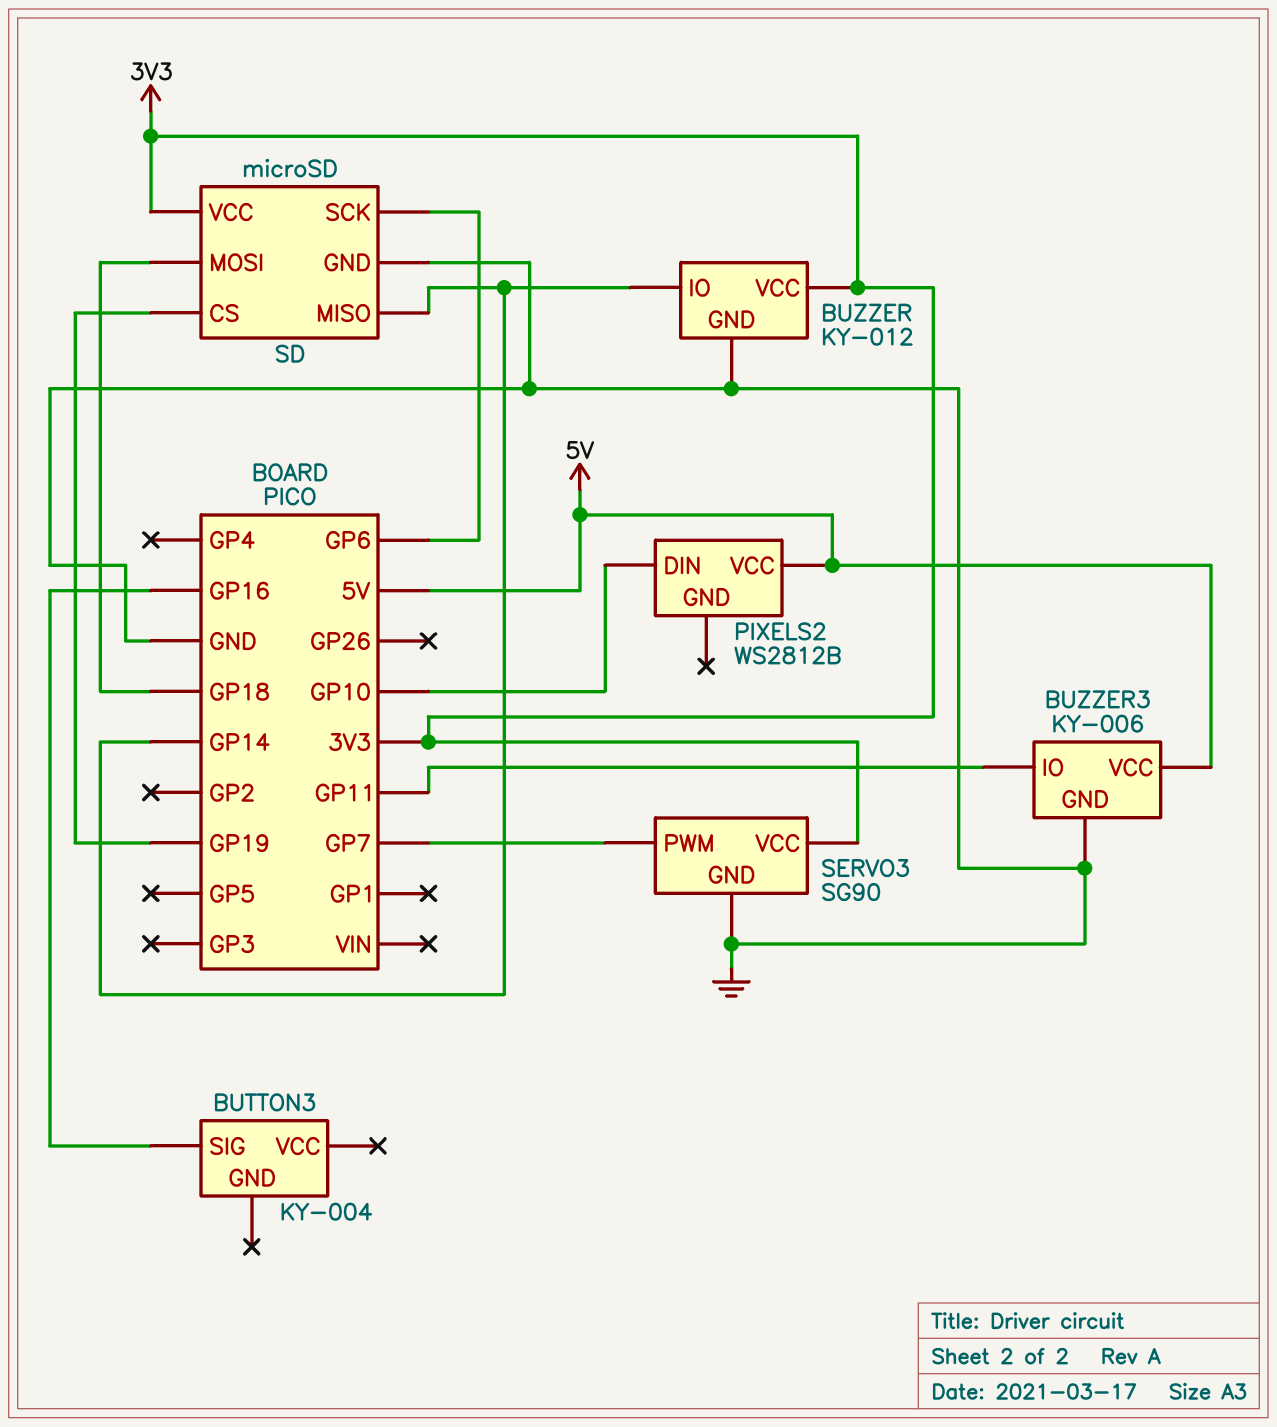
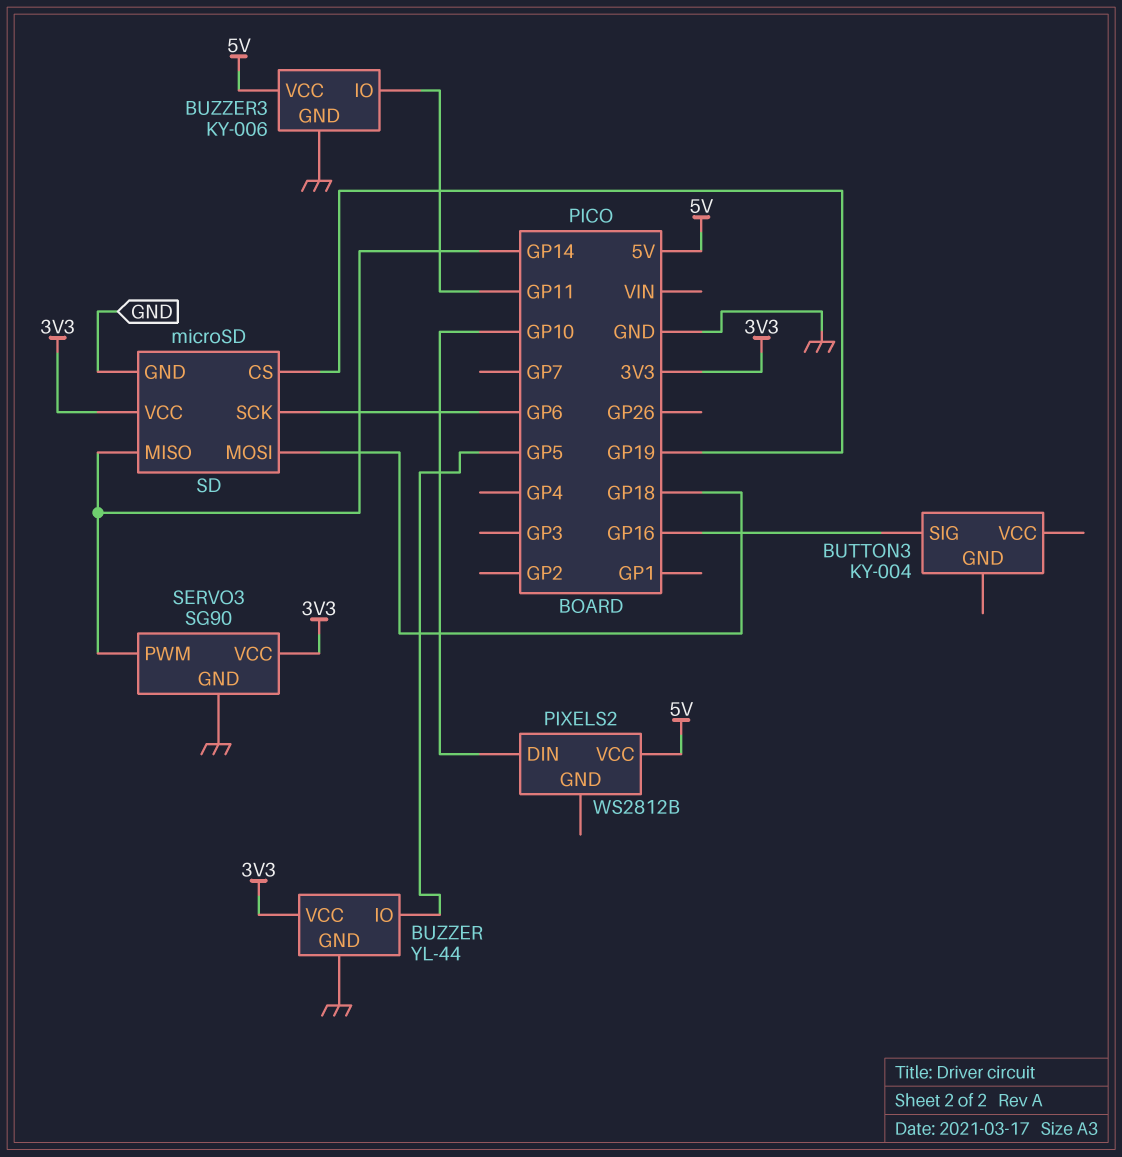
BUZZER: KY-012 -> YL-44
BUZZER pin IO: GP14 -> GP5
SERVO3 pin PWM: GP7 -> GP14

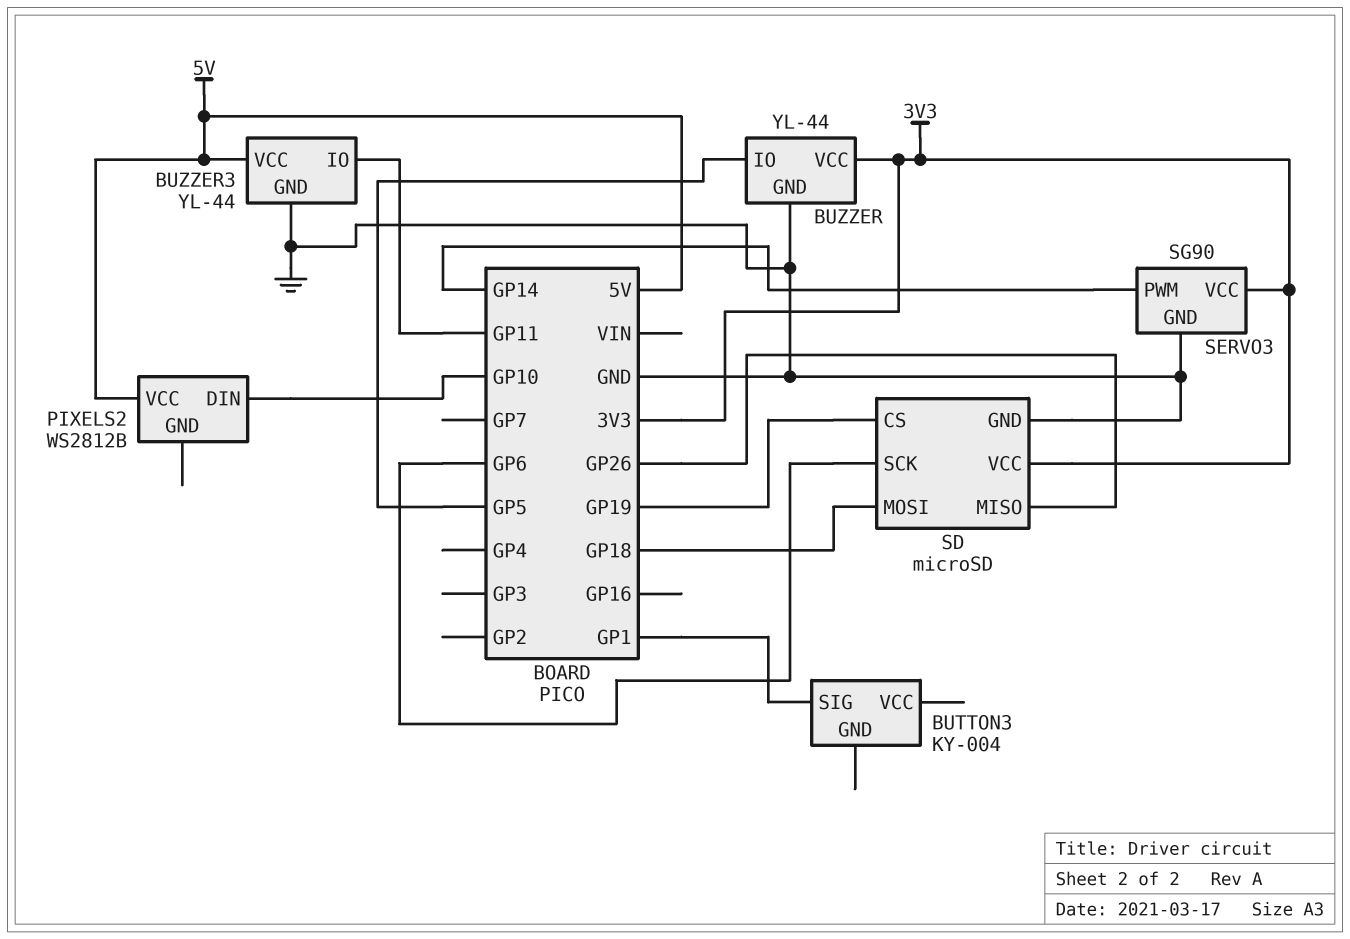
BUTTON3 pin SIG: GP16 -> GP1
BUZZER3: KY-006 -> YL-44
SD pin MISO: GP14 -> GP26

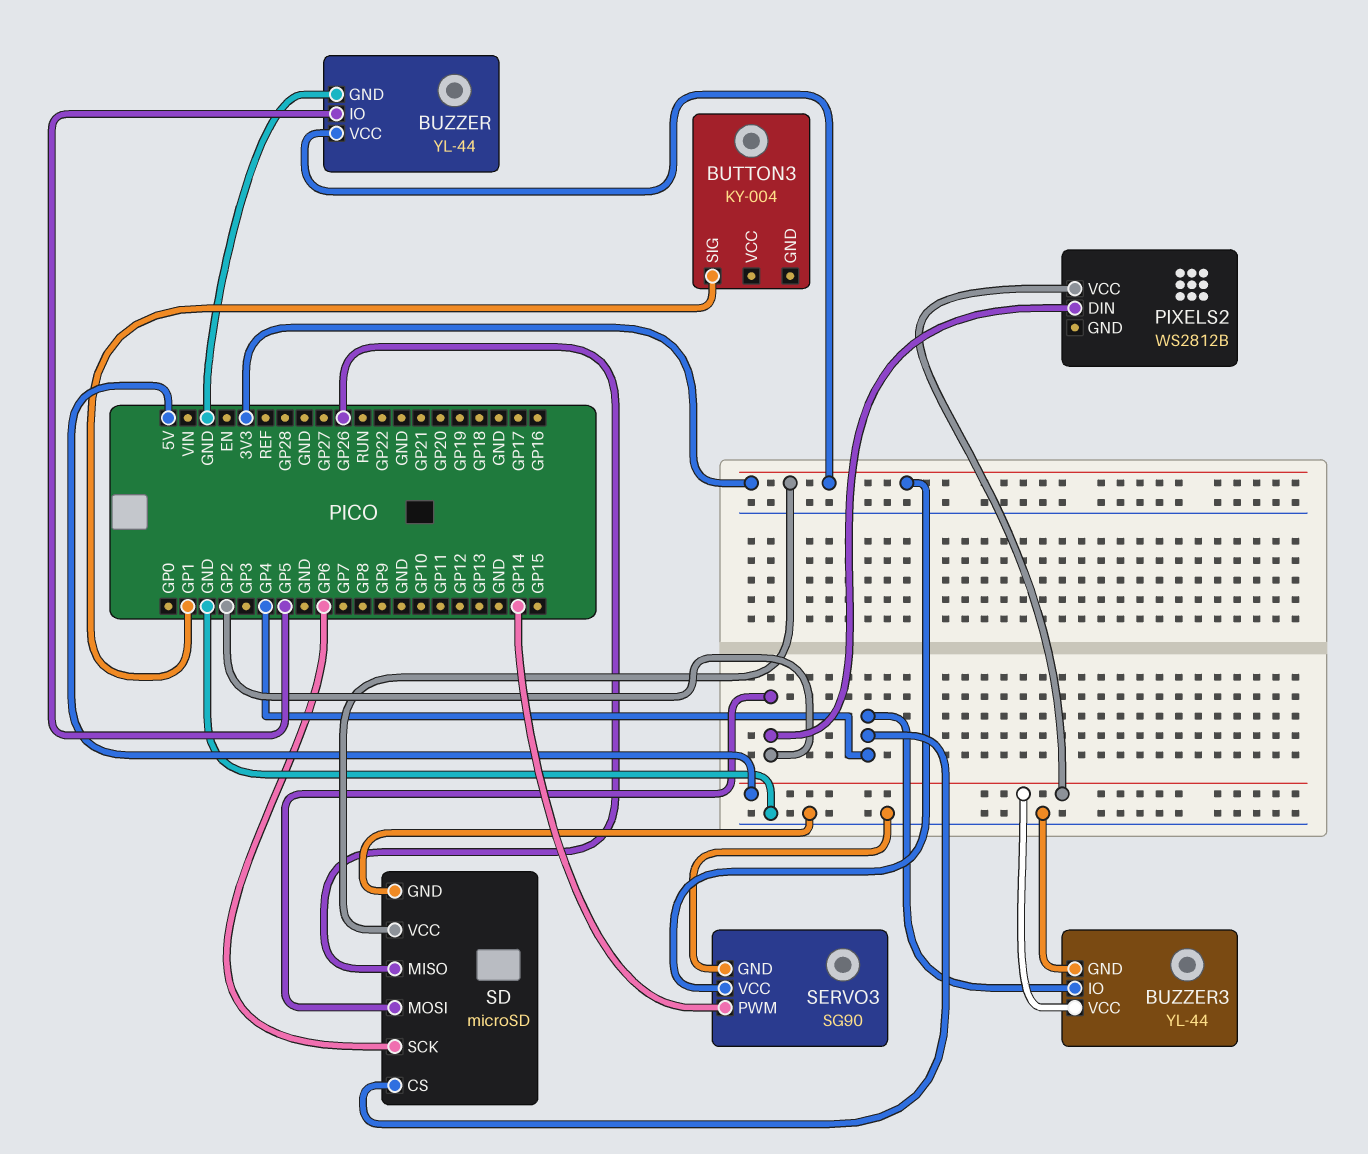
BUZZER3 pin IO: GP11 -> GP4
PIXELS2 pin DIN: GP10 -> GP2
SD pin CS: GP19 -> GP4
SD pin MOSI: GP18 -> GP2

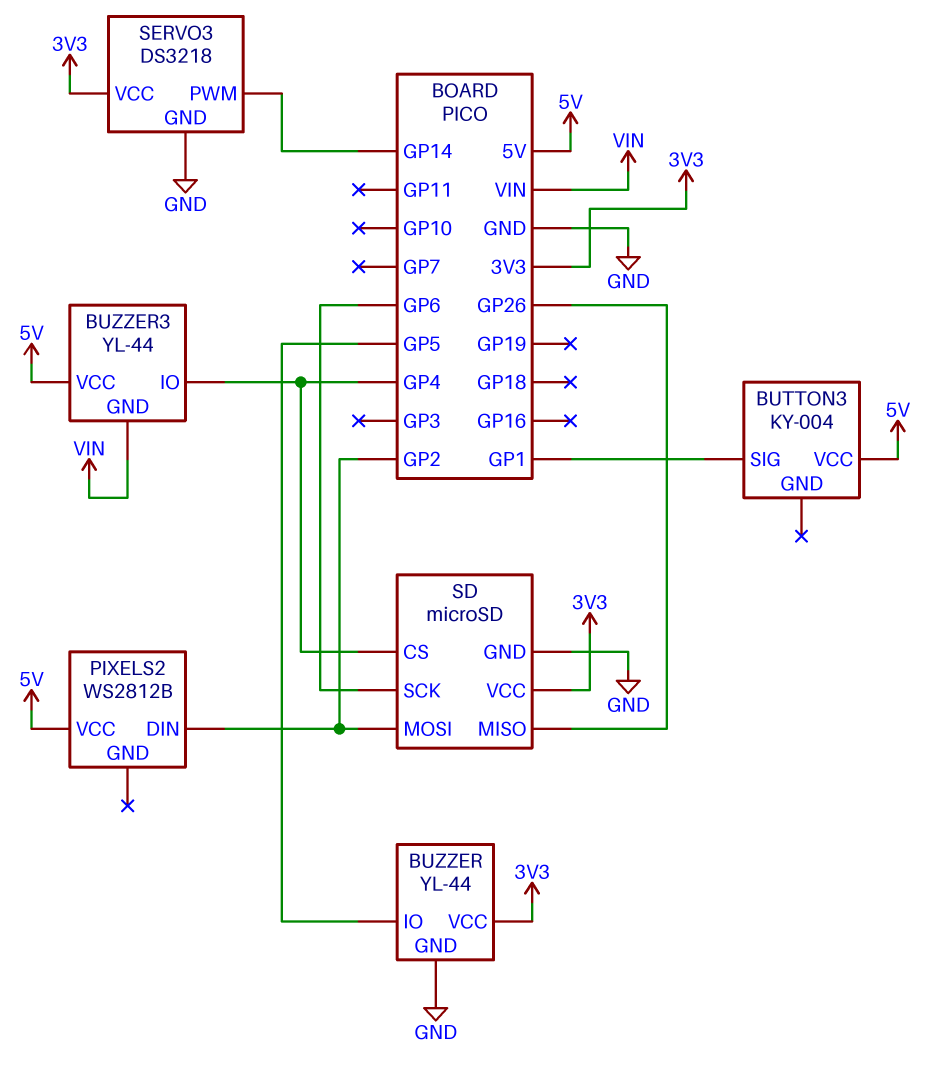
BUTTON3 pin VCC: none -> 5V
BUZZER3 pin GND: GND -> VIN
SERVO3: SG90 -> DS3218

